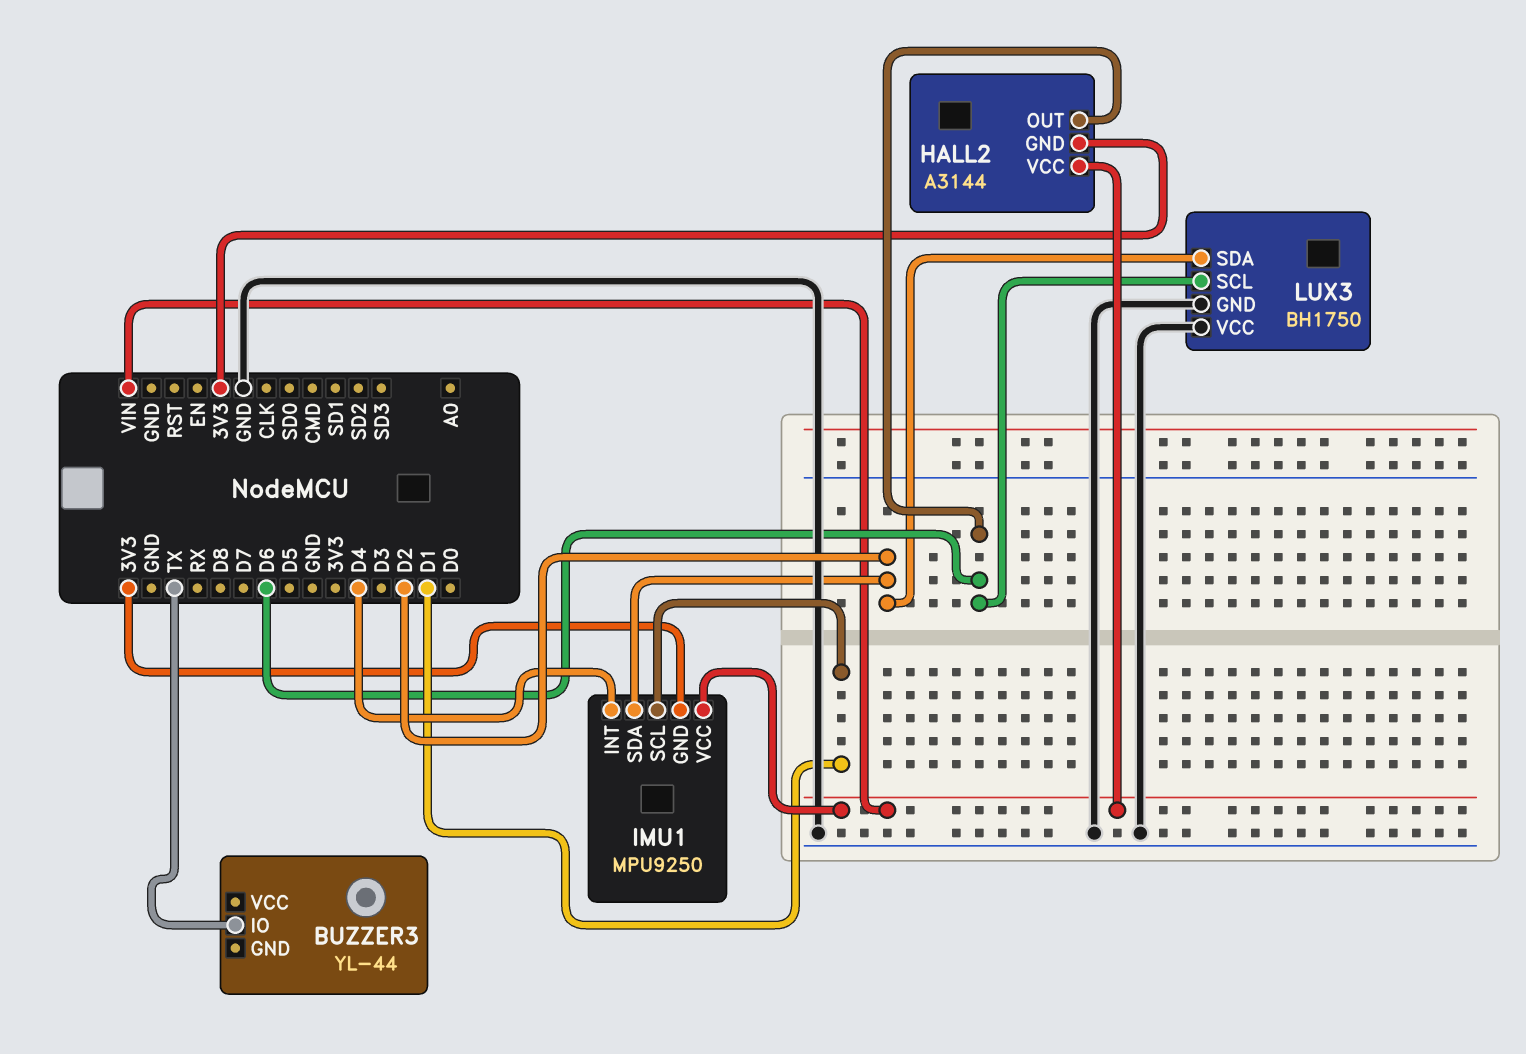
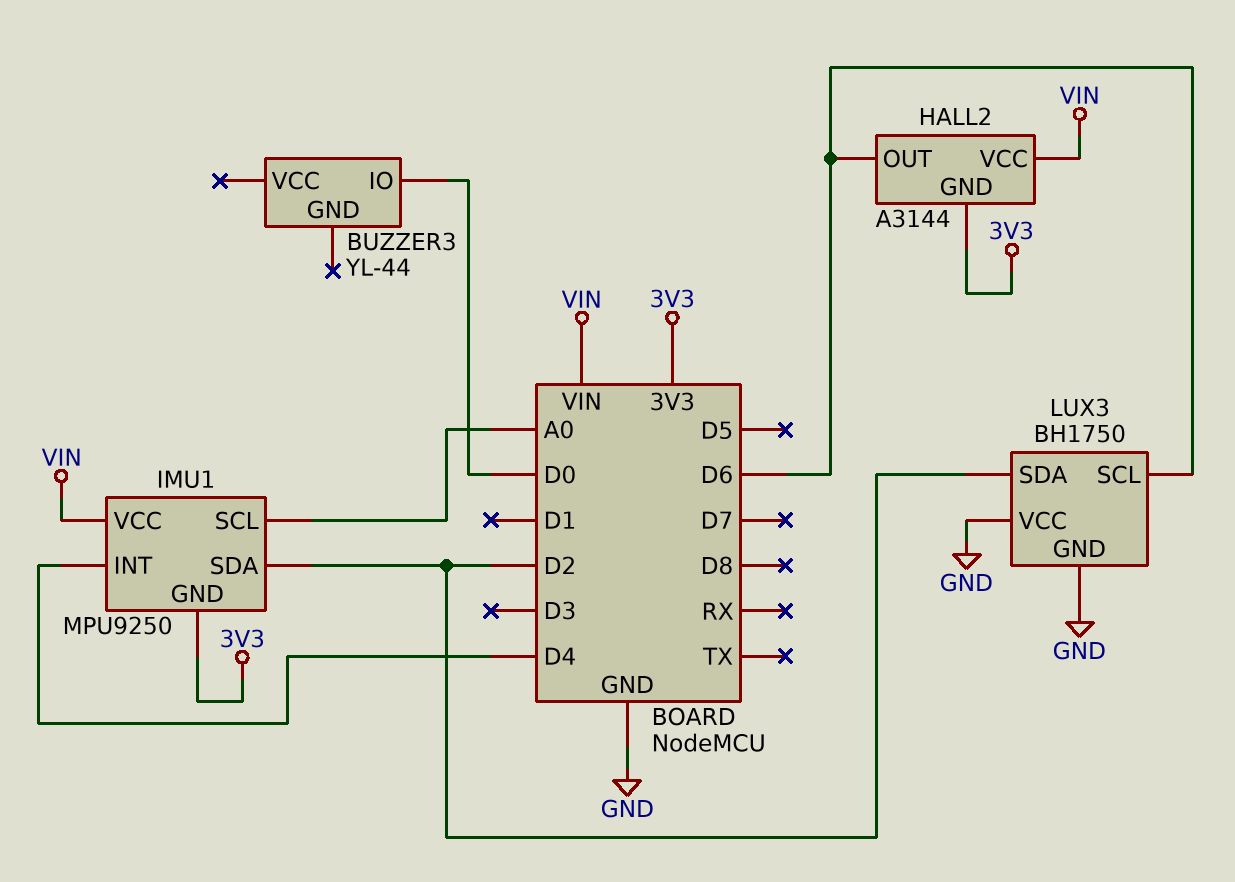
BUZZER3 pin IO: TX -> D0
IMU1 pin SCL: D1 -> A0

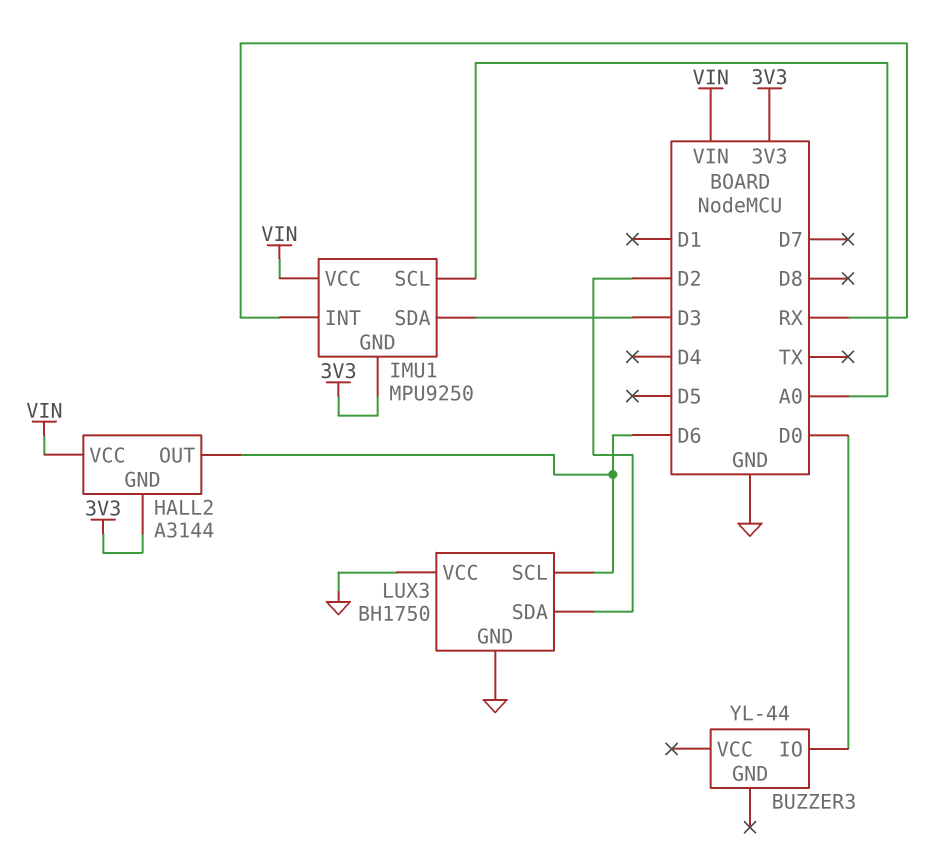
IMU1 pin INT: D4 -> RX
IMU1 pin SDA: D2 -> D3

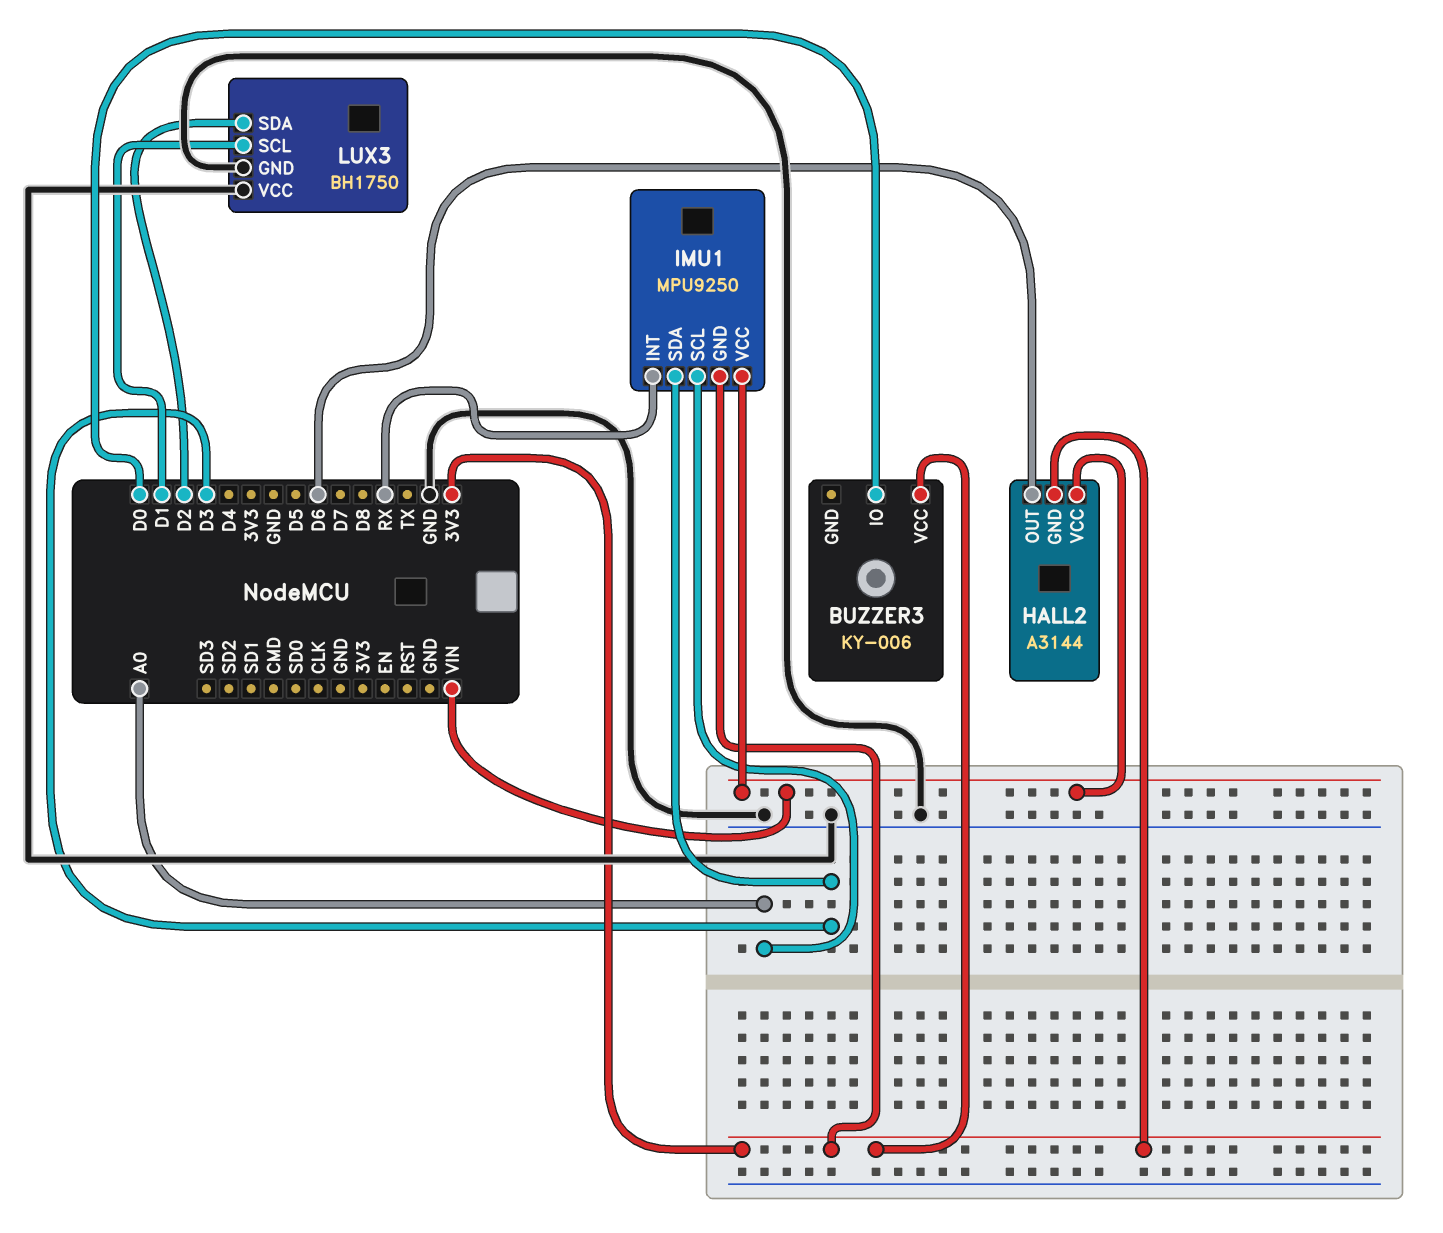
BUZZER3: YL-44 -> KY-006
BUZZER3 pin VCC: none -> 3V3
LUX3 pin SCL: D6 -> D1

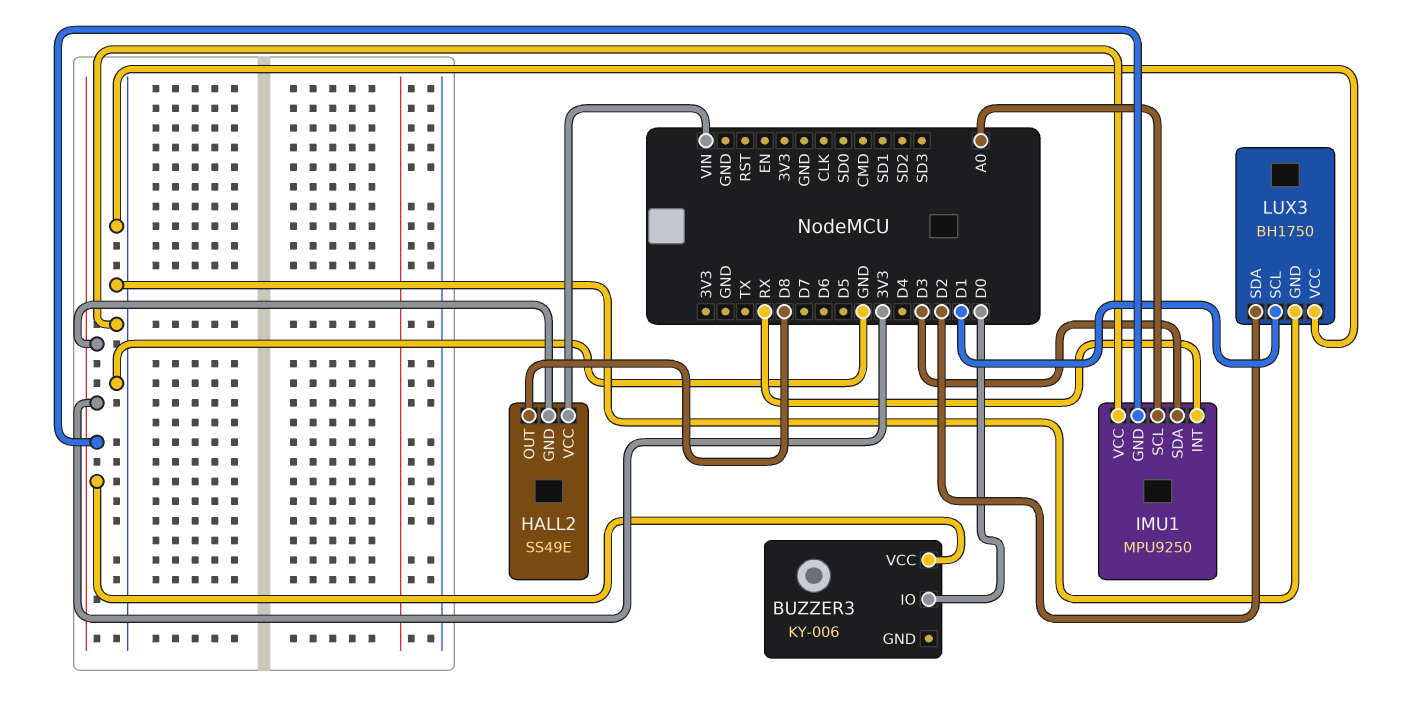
HALL2: A3144 -> SS49E
HALL2 pin OUT: D6 -> D8
IMU1 pin VCC: VIN -> GND

